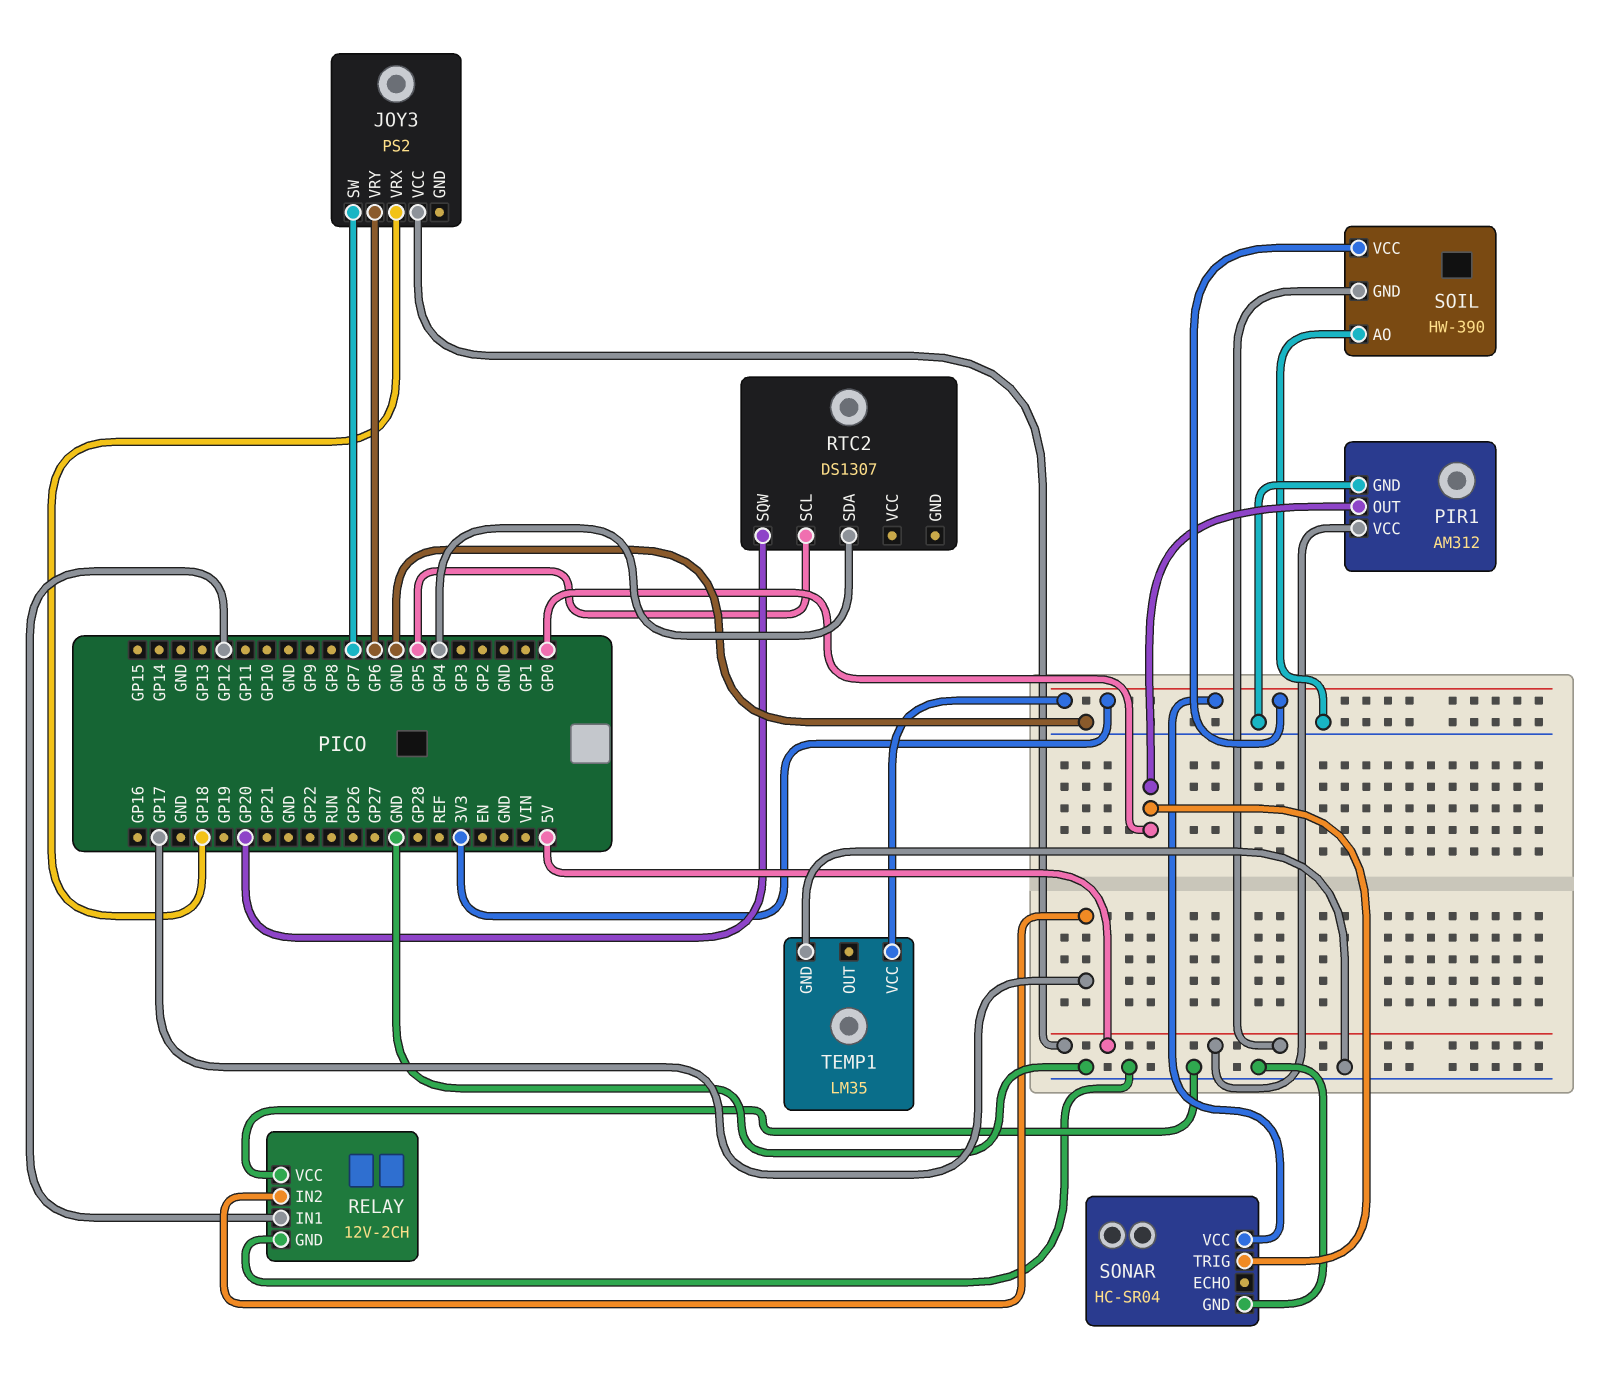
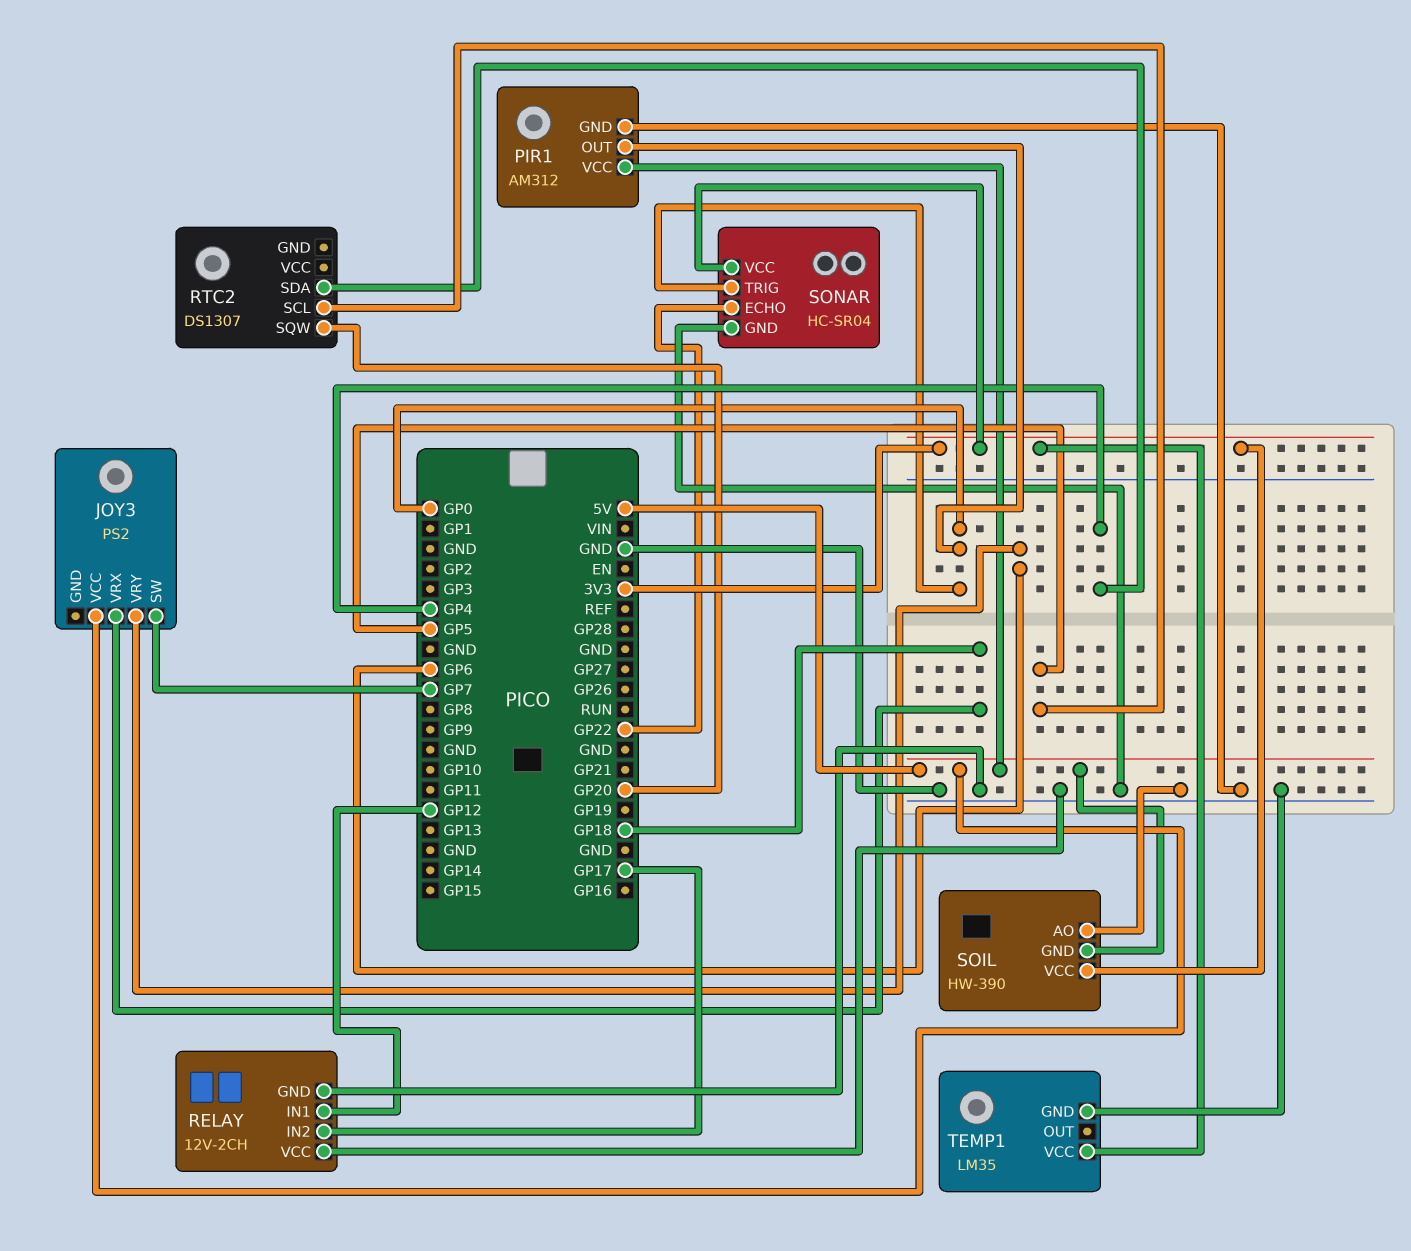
SONAR pin ECHO: none -> GP22

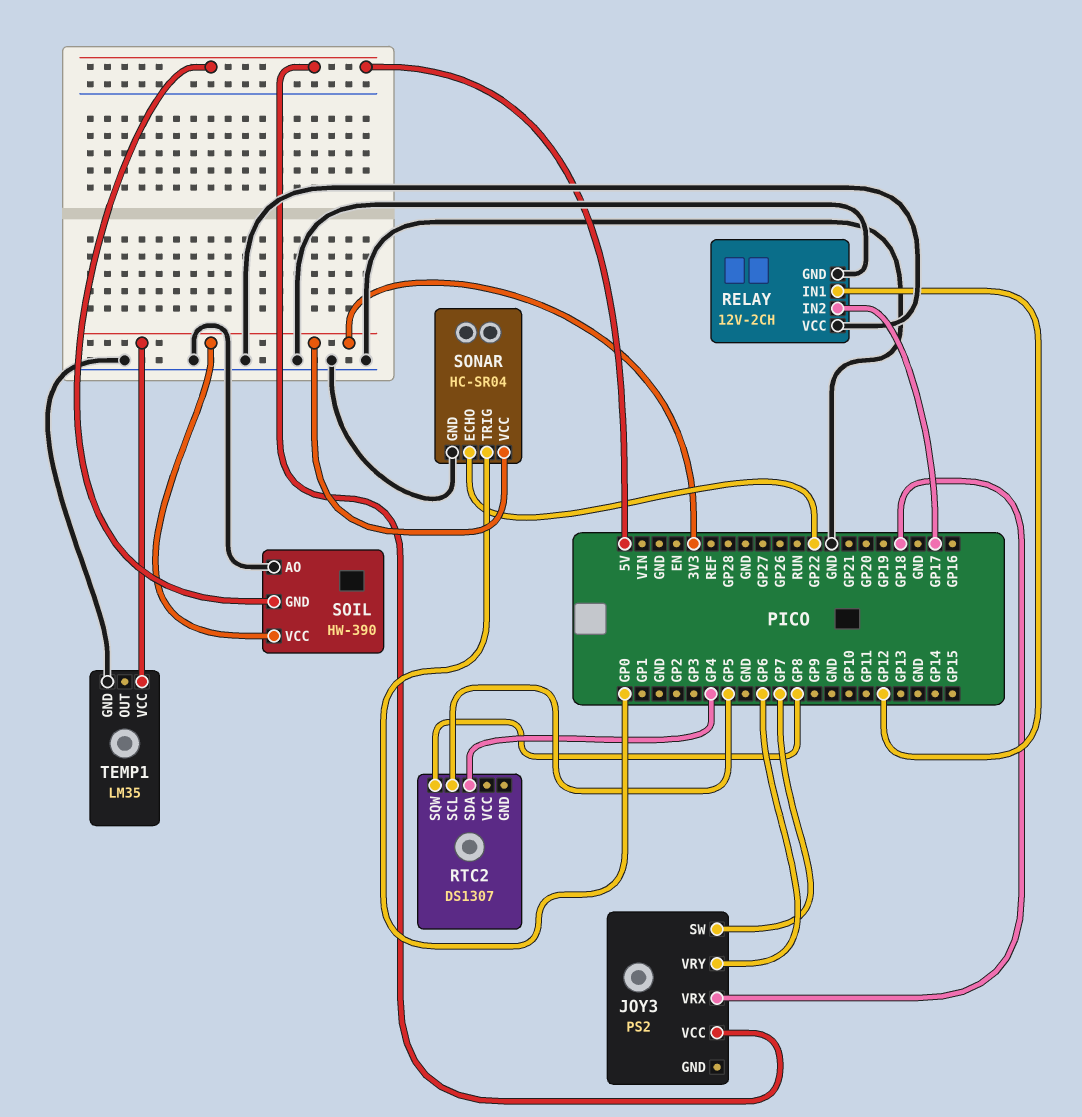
PIR1: AM312 -> none
PIR1 pin GND: GND -> none
PIR1 pin OUT: GP0 -> none
PIR1 pin VCC: 5V -> none
RTC2 pin SQW: GP20 -> GP8

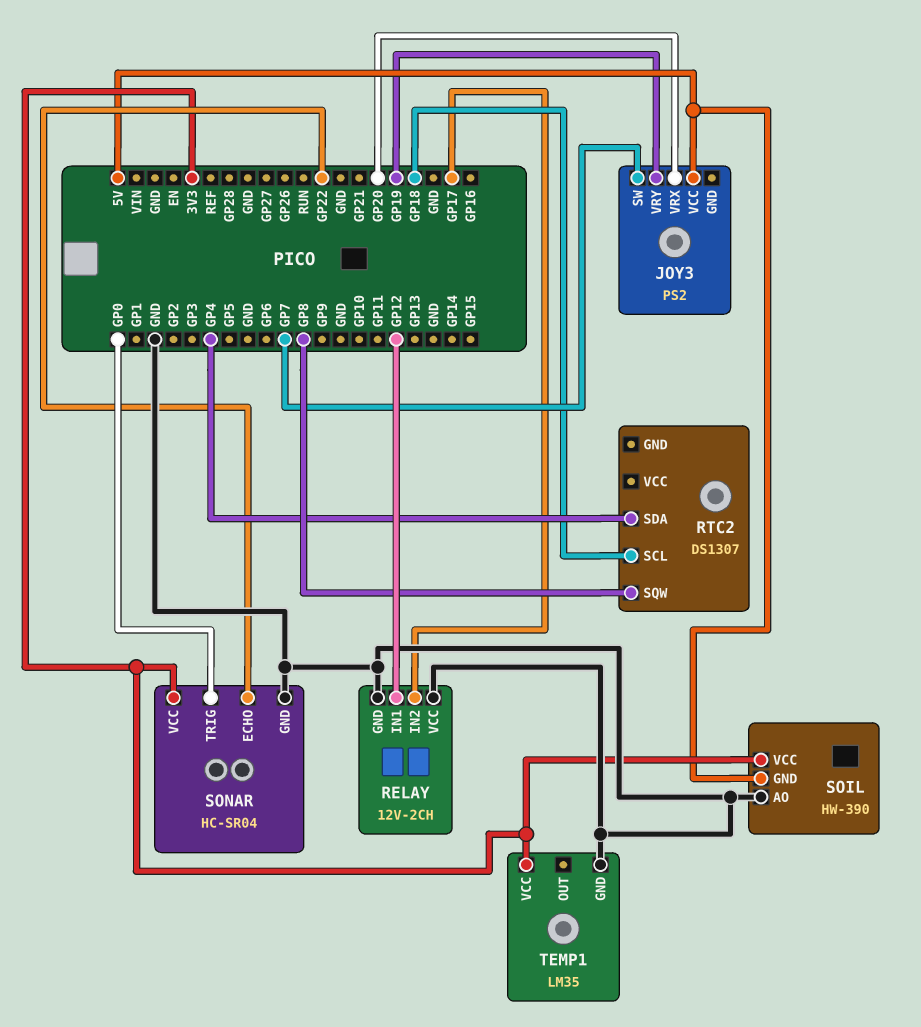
JOY3 pin VRX: GP18 -> GP20
JOY3 pin VRY: GP6 -> GP19
RTC2 pin SCL: GP5 -> GP18

